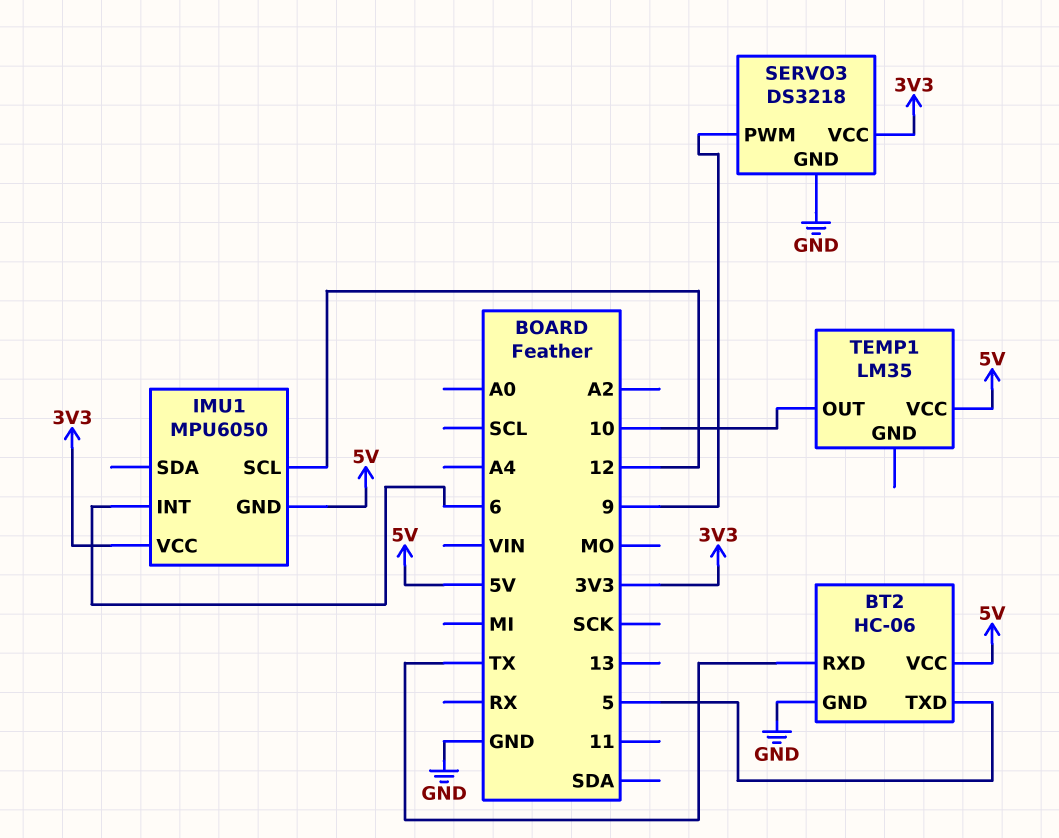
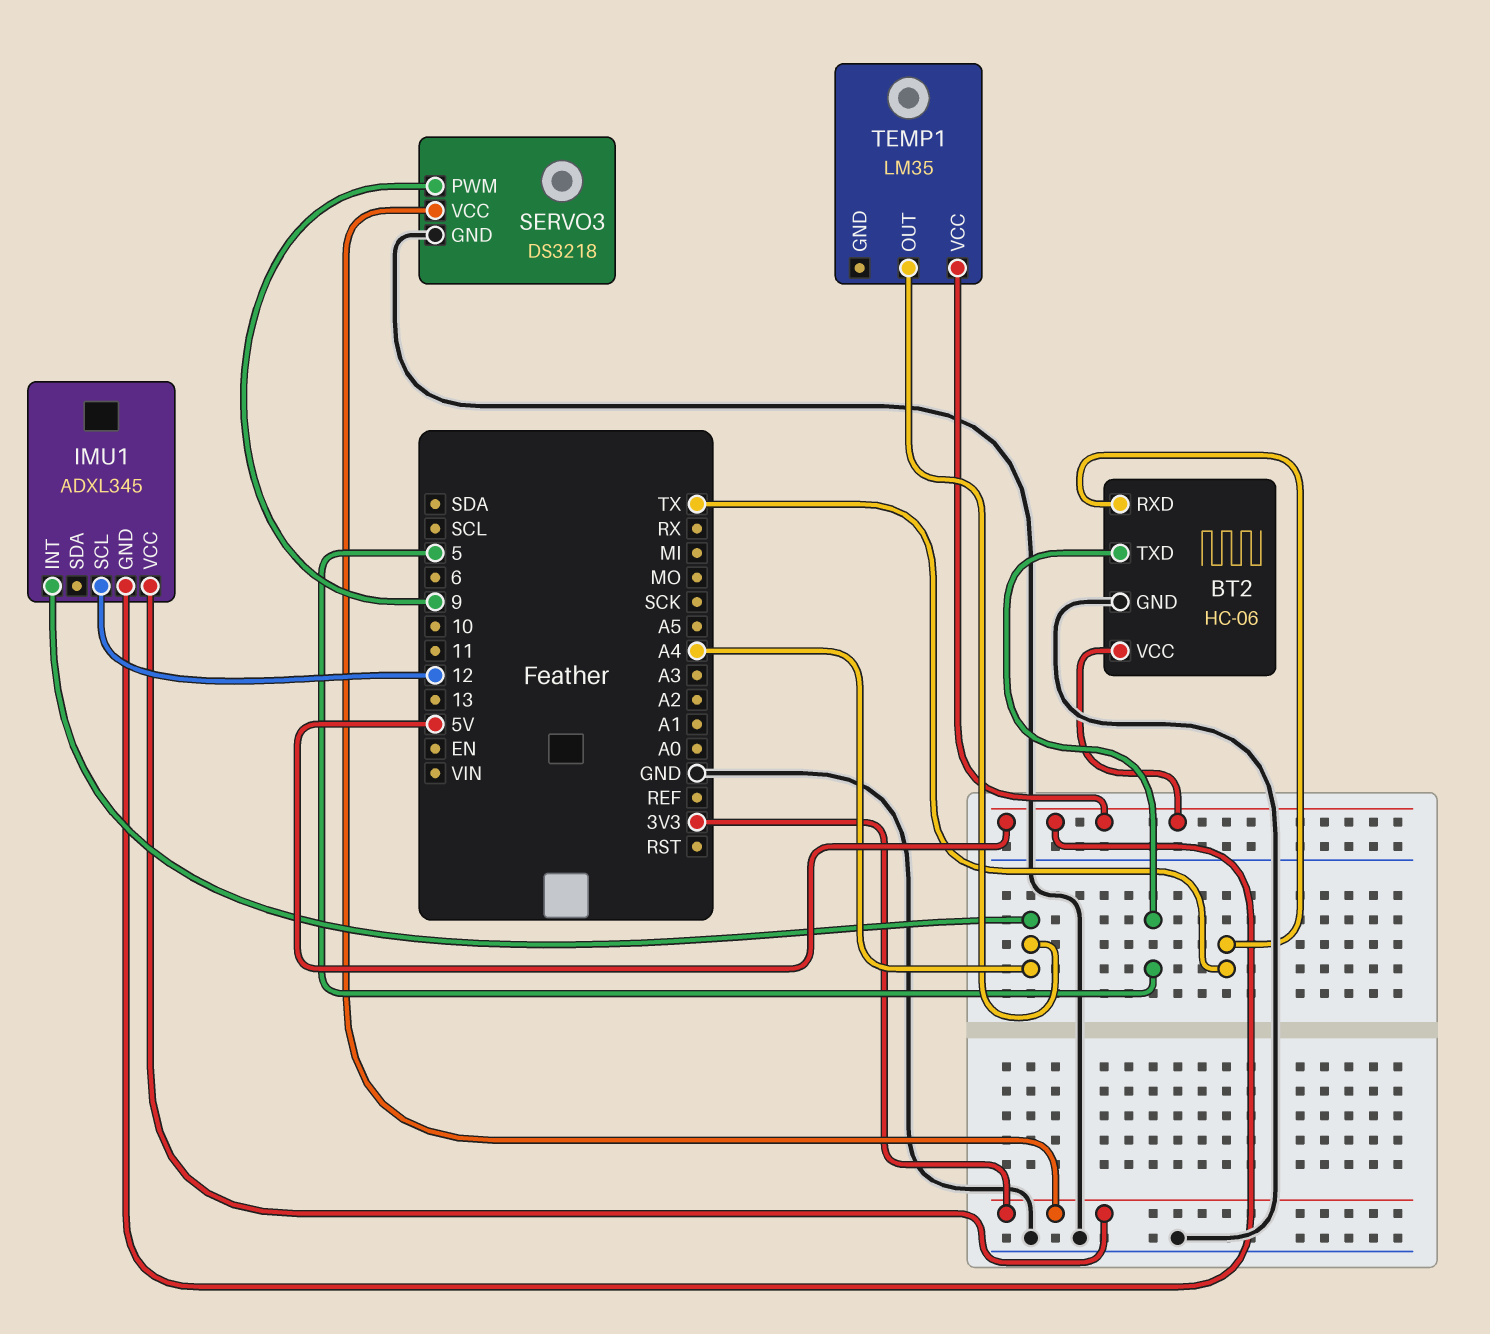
IMU1: MPU6050 -> ADXL345
IMU1 pin INT: 6 -> A4
TEMP1 pin OUT: 10 -> A4

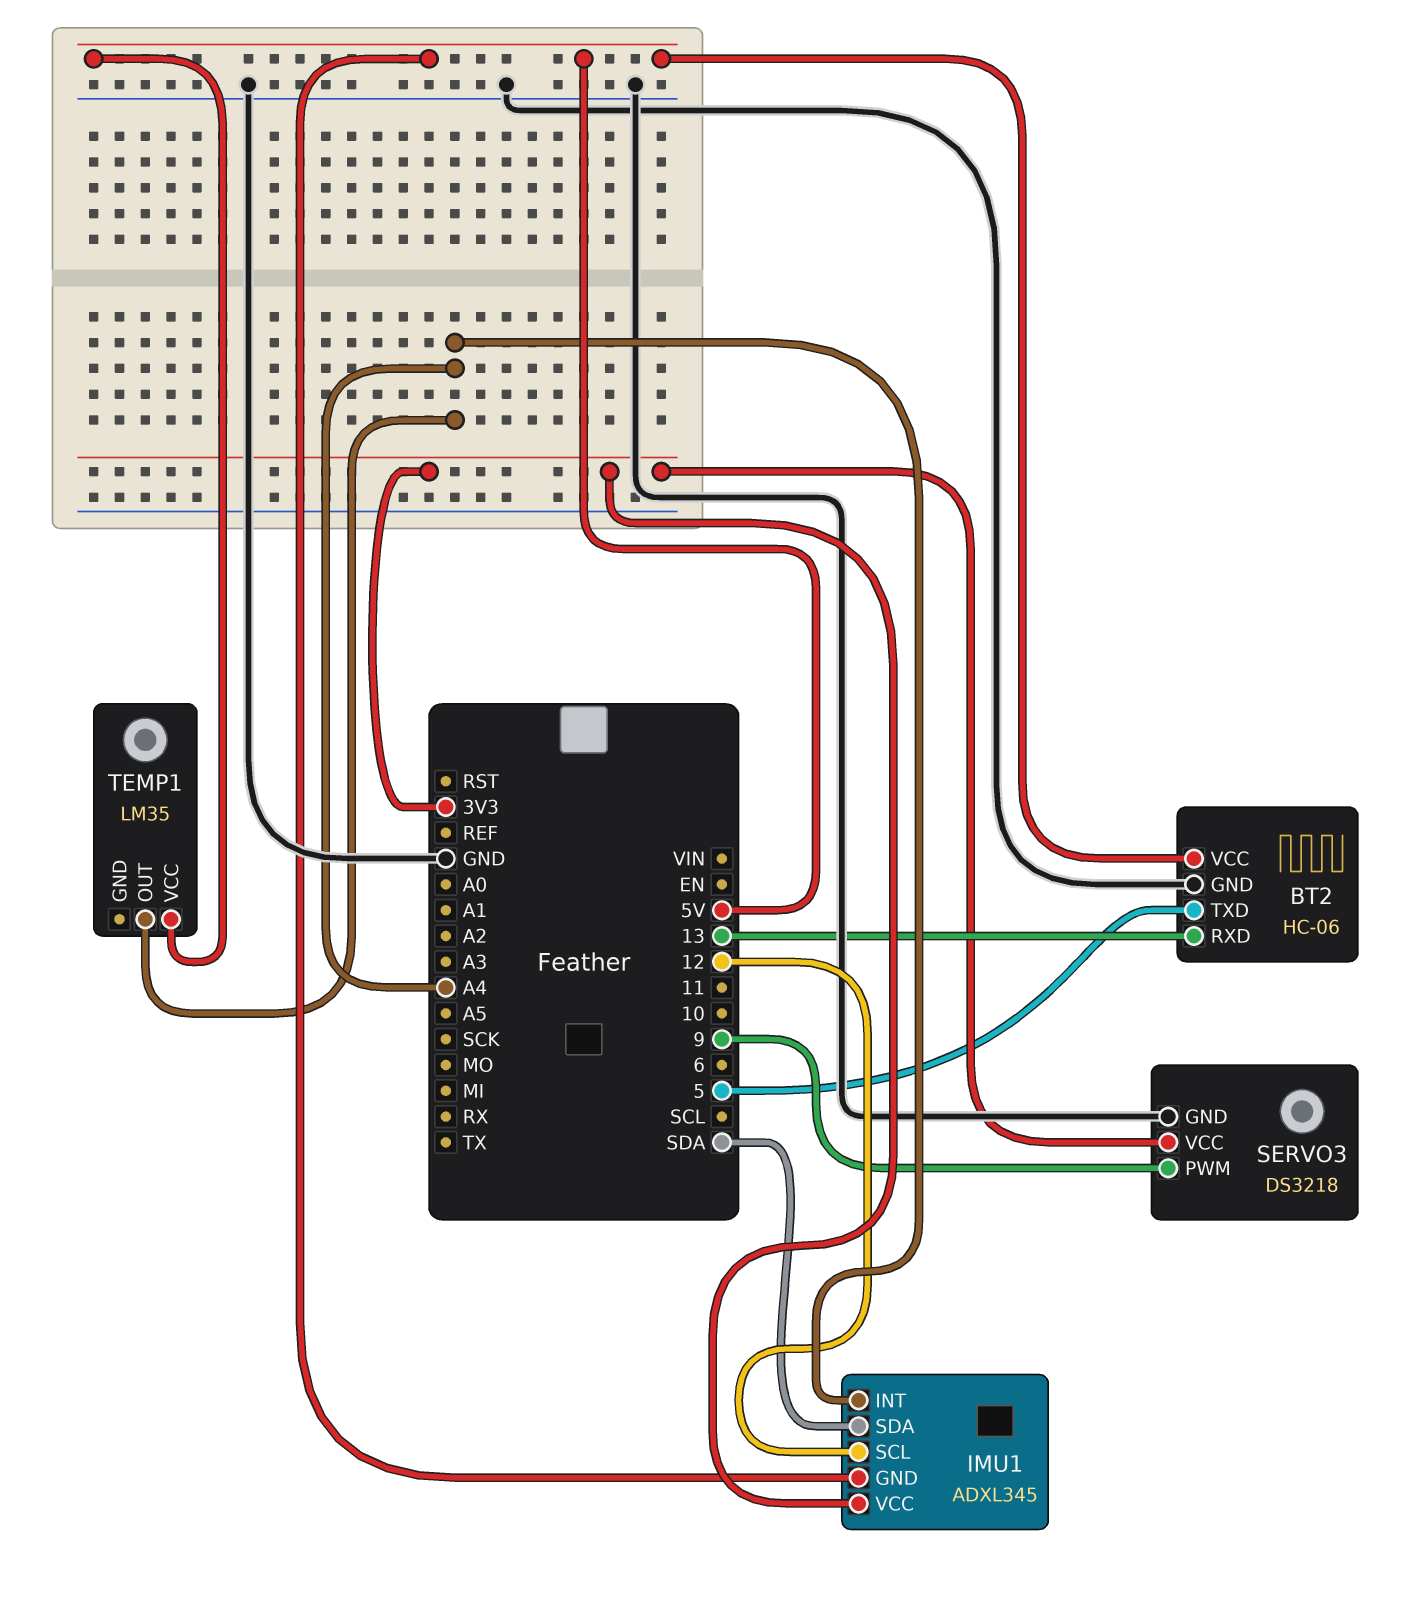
BT2 pin RXD: TX -> 13
IMU1 pin SDA: none -> SDA

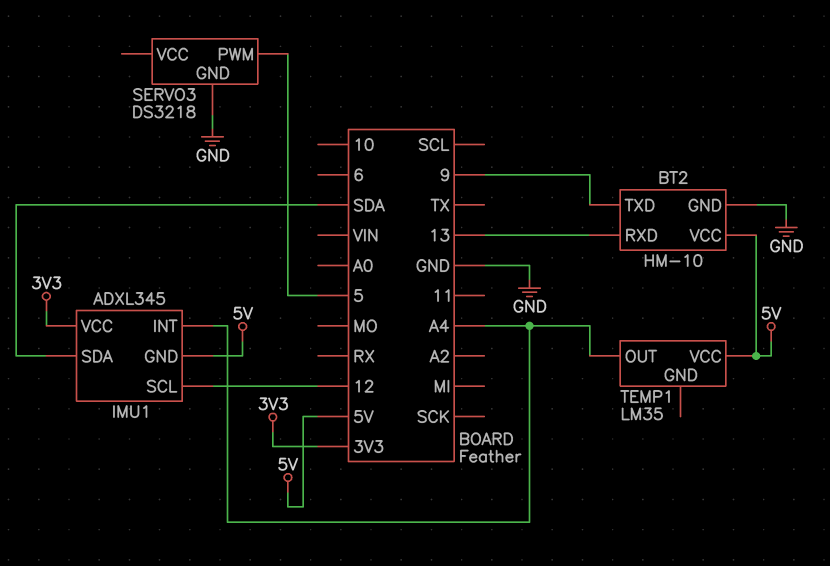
BT2: HC-06 -> HM-10
BT2 pin TXD: 5 -> 9
SERVO3 pin PWM: 9 -> 5
SERVO3 pin VCC: 3V3 -> none

